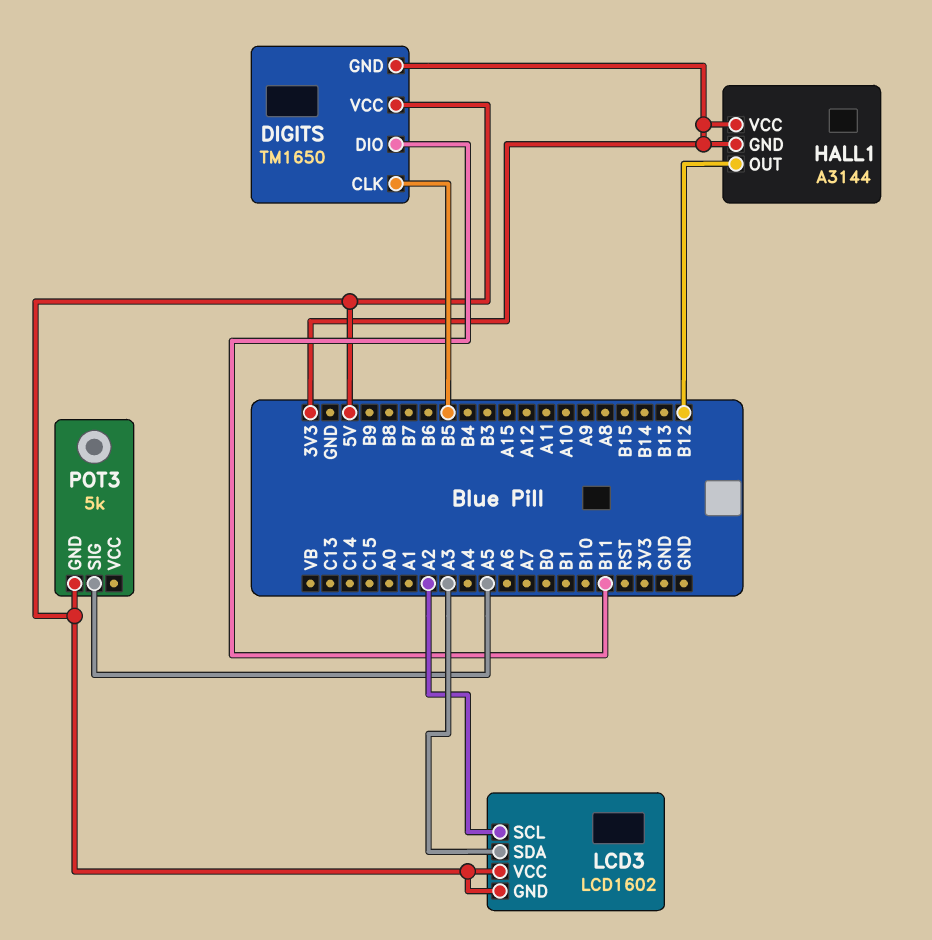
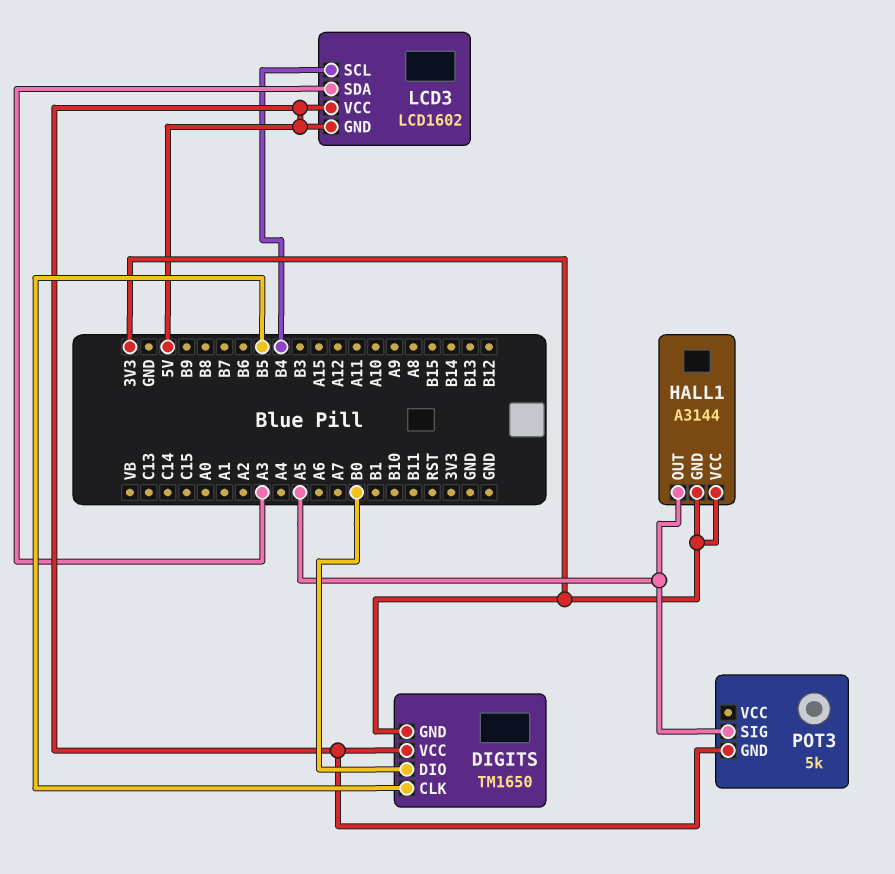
DIGITS pin DIO: B11 -> B0
HALL1 pin OUT: B12 -> A5
LCD3 pin SCL: A2 -> B4

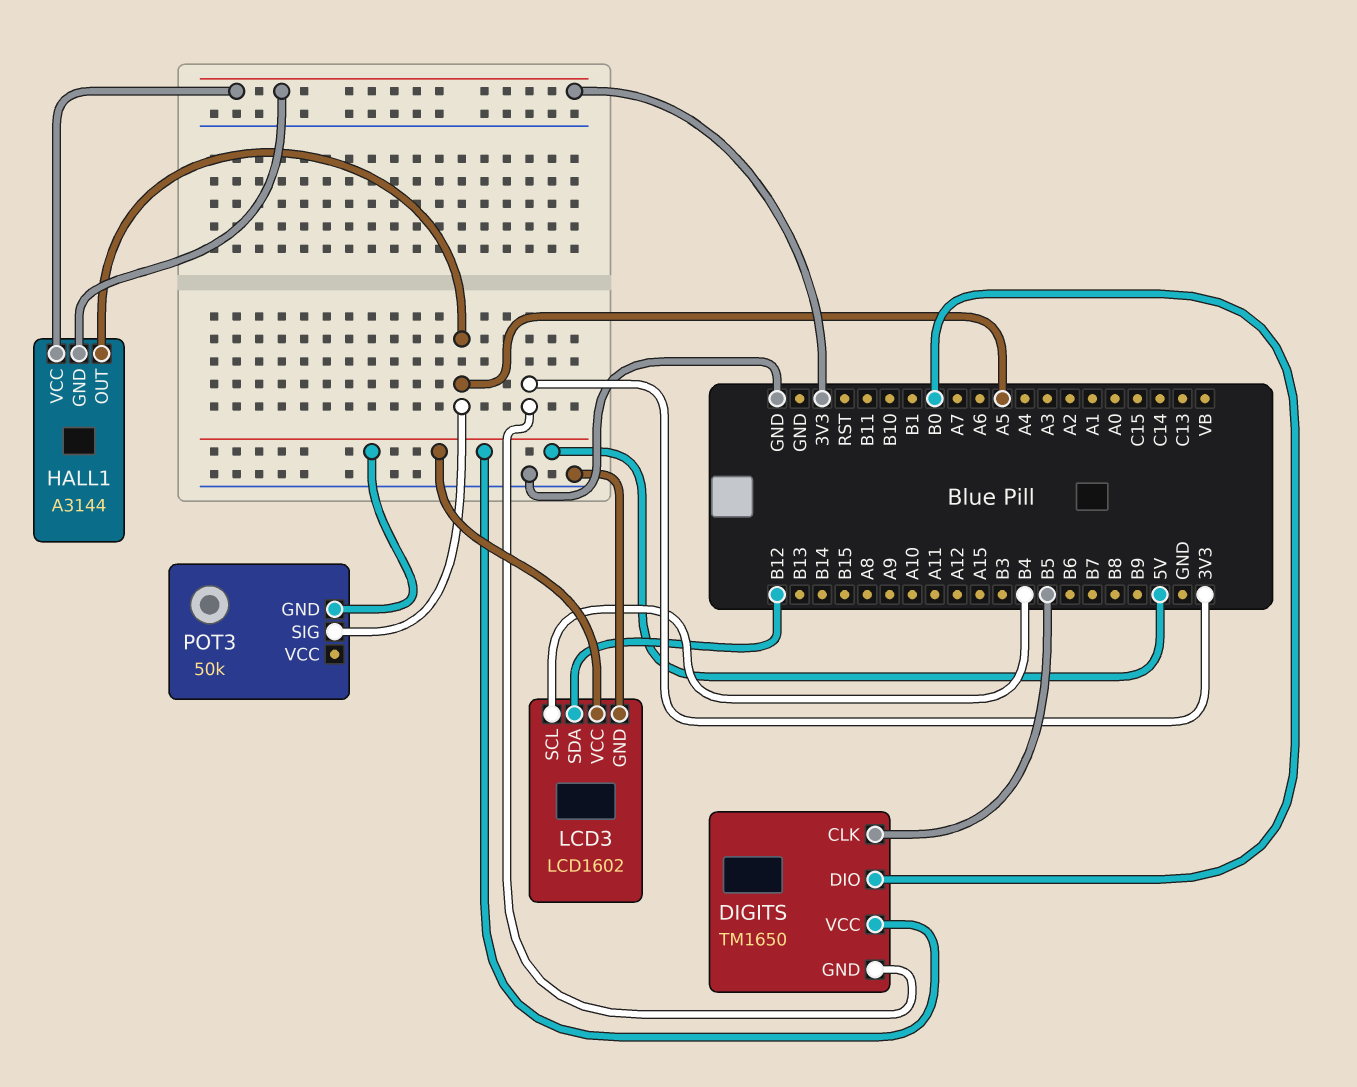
LCD3 pin GND: 5V -> GND
LCD3 pin SDA: A3 -> B12
POT3: 5k -> 50k

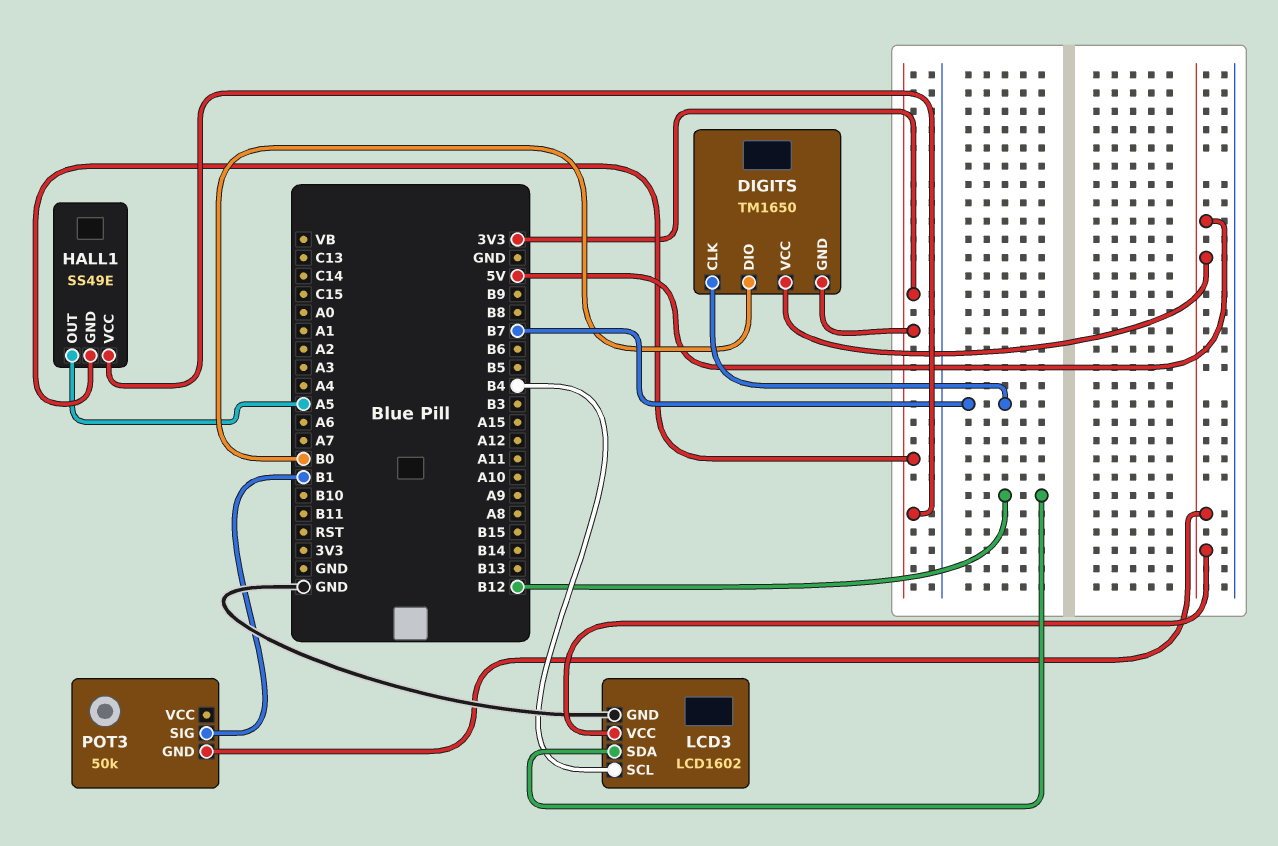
DIGITS pin CLK: B5 -> B7
HALL1: A3144 -> SS49E
POT3 pin SIG: A5 -> B1

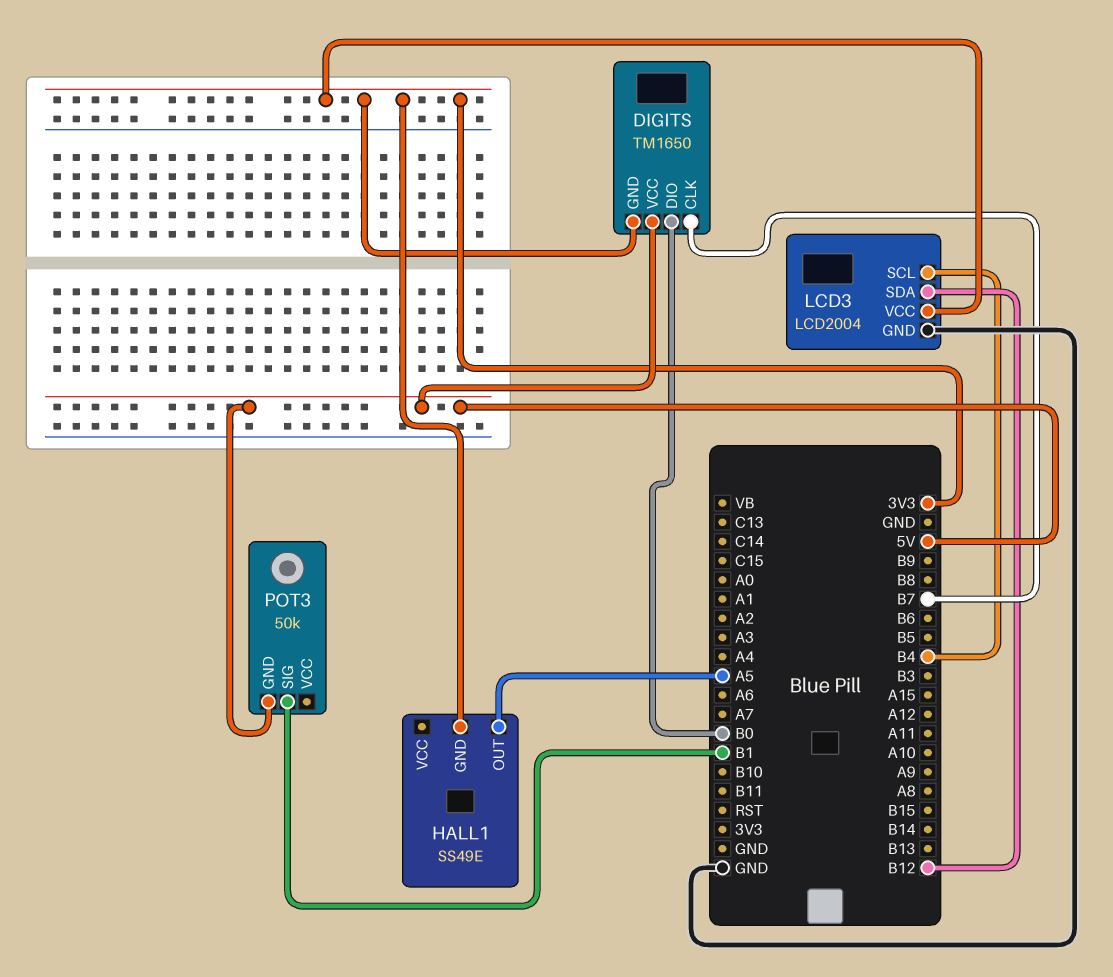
HALL1 pin VCC: 3V3 -> none
LCD3: LCD1602 -> LCD2004
LCD3 pin VCC: 5V -> 3V3

